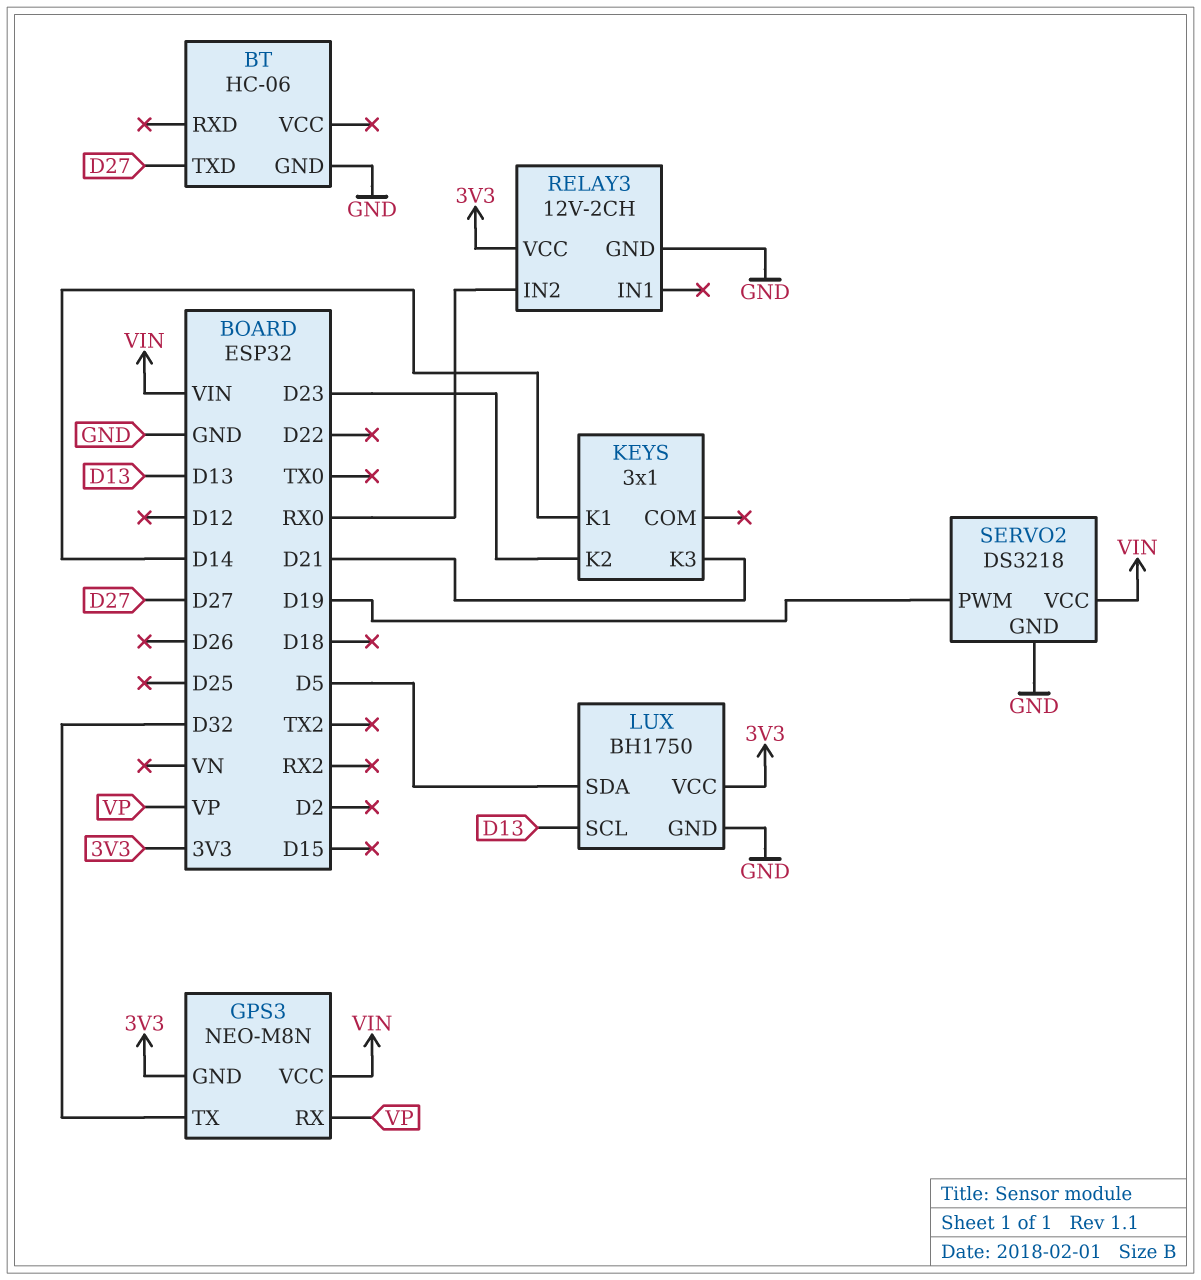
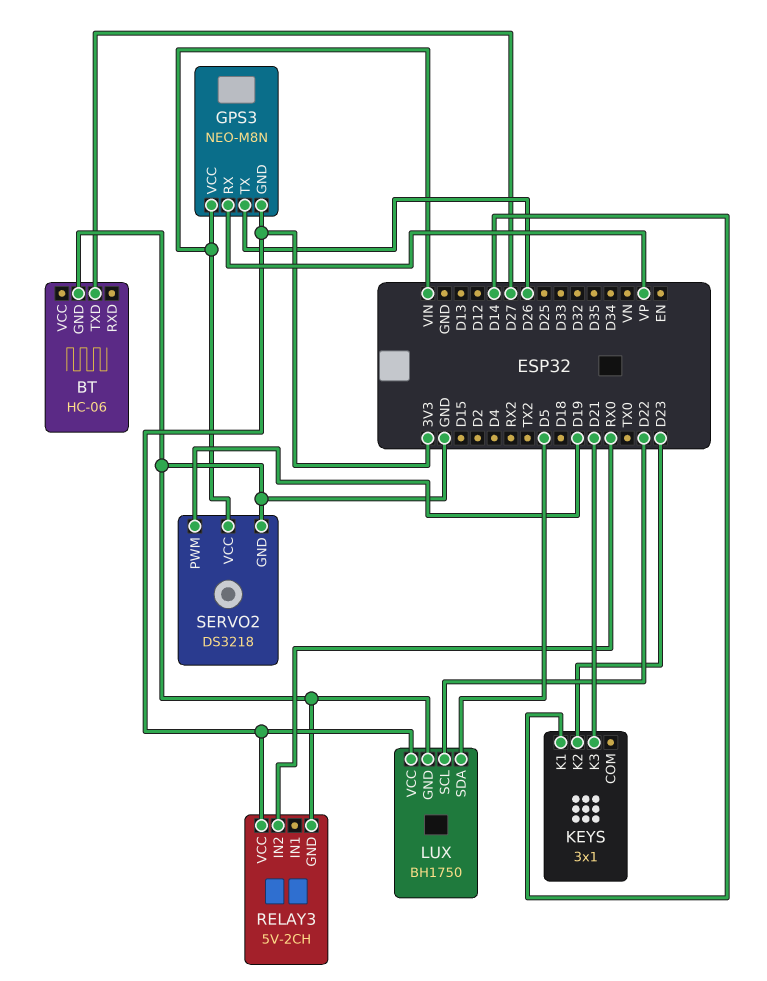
GPS3 pin TX: D32 -> D26
LUX pin SCL: D13 -> D22
RELAY3: 12V-2CH -> 5V-2CH

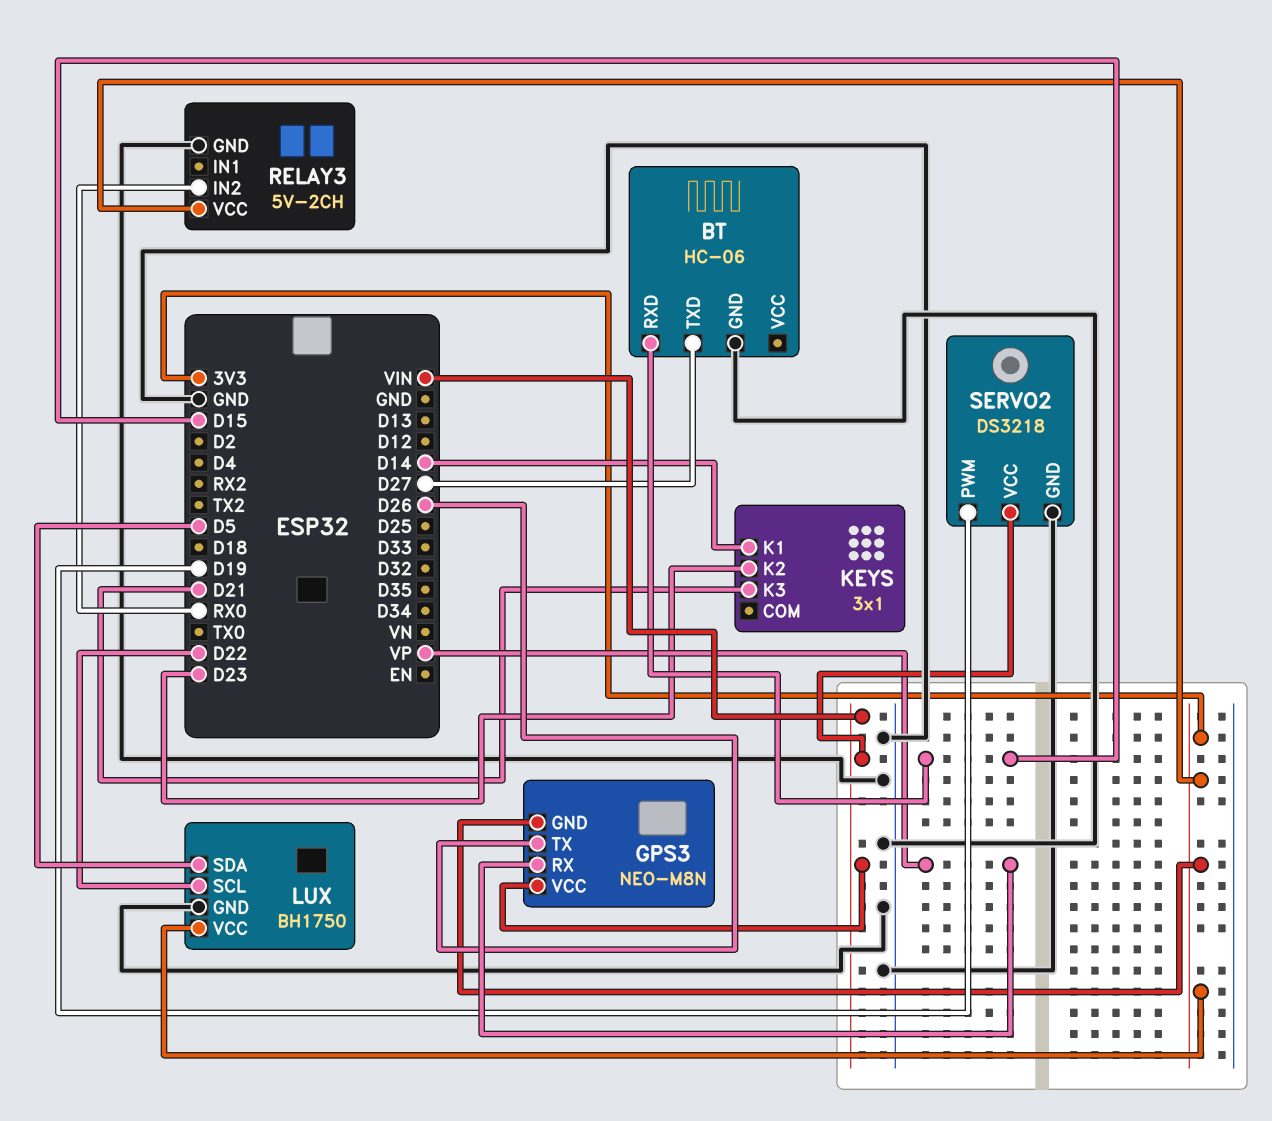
BT pin RXD: none -> D15

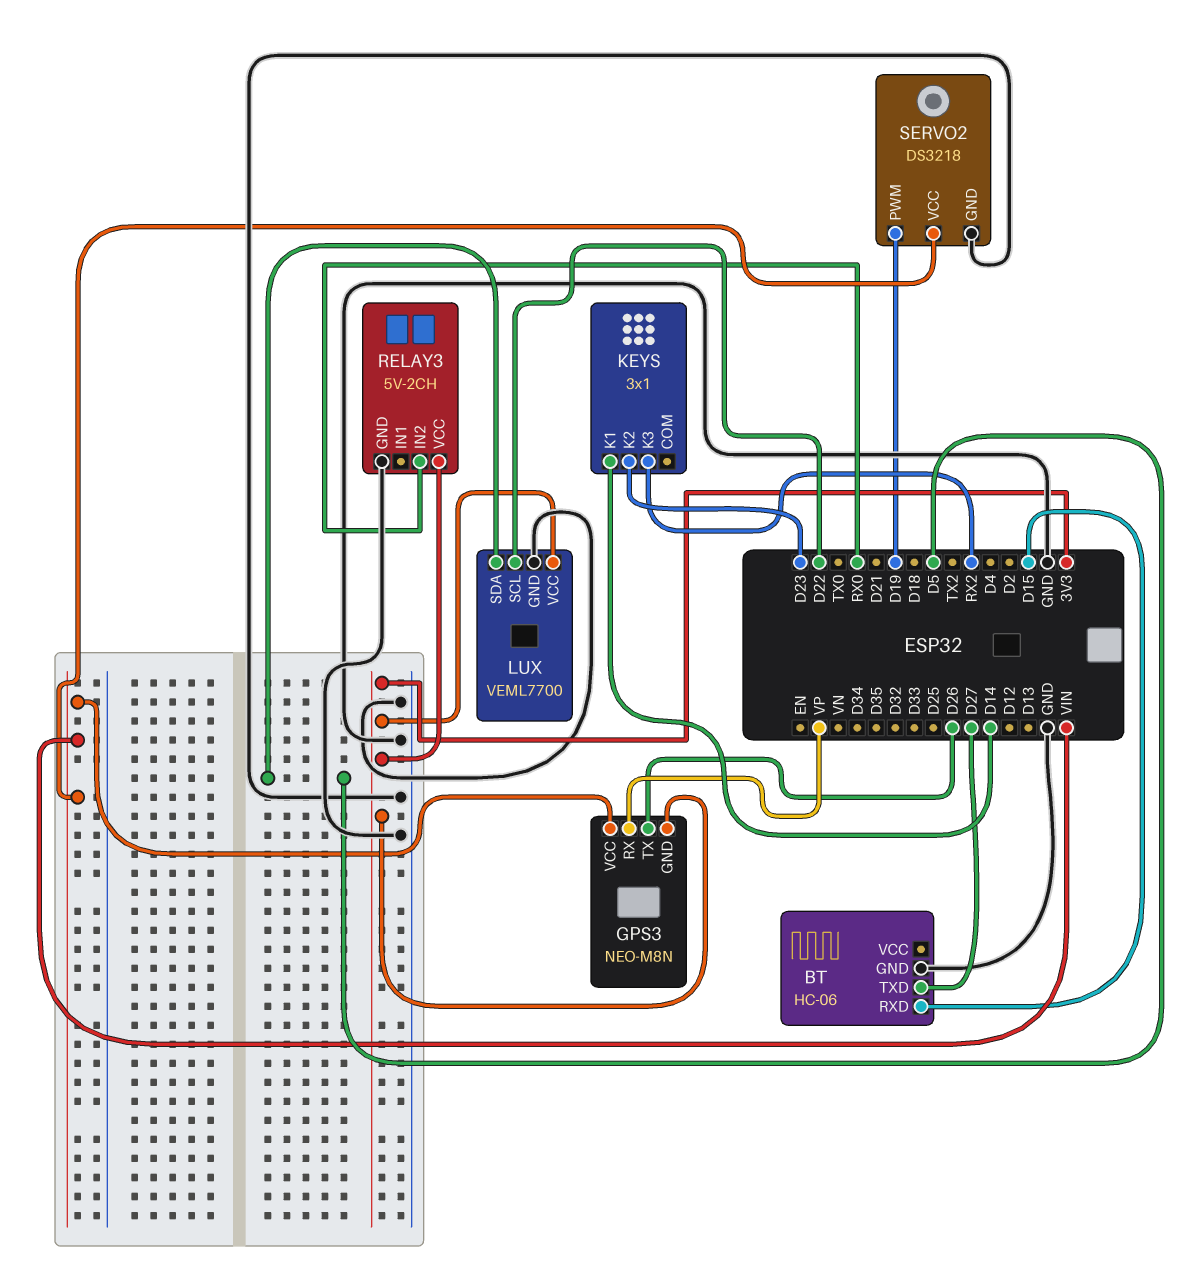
KEYS pin K3: D21 -> RX2
LUX: BH1750 -> VEML7700

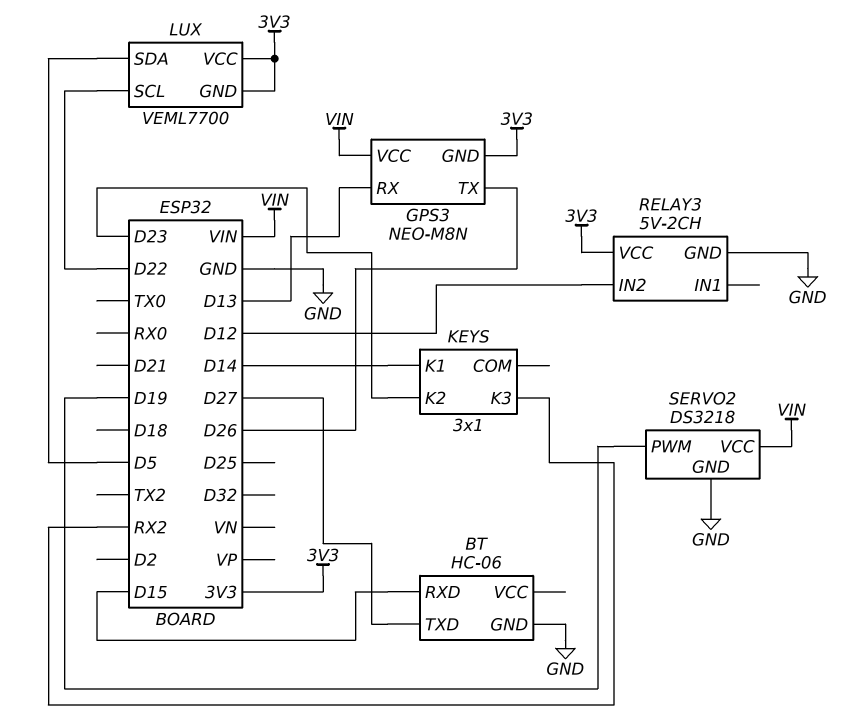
GPS3 pin RX: VP -> D13
LUX pin GND: GND -> 3V3
RELAY3 pin IN2: RX0 -> D12

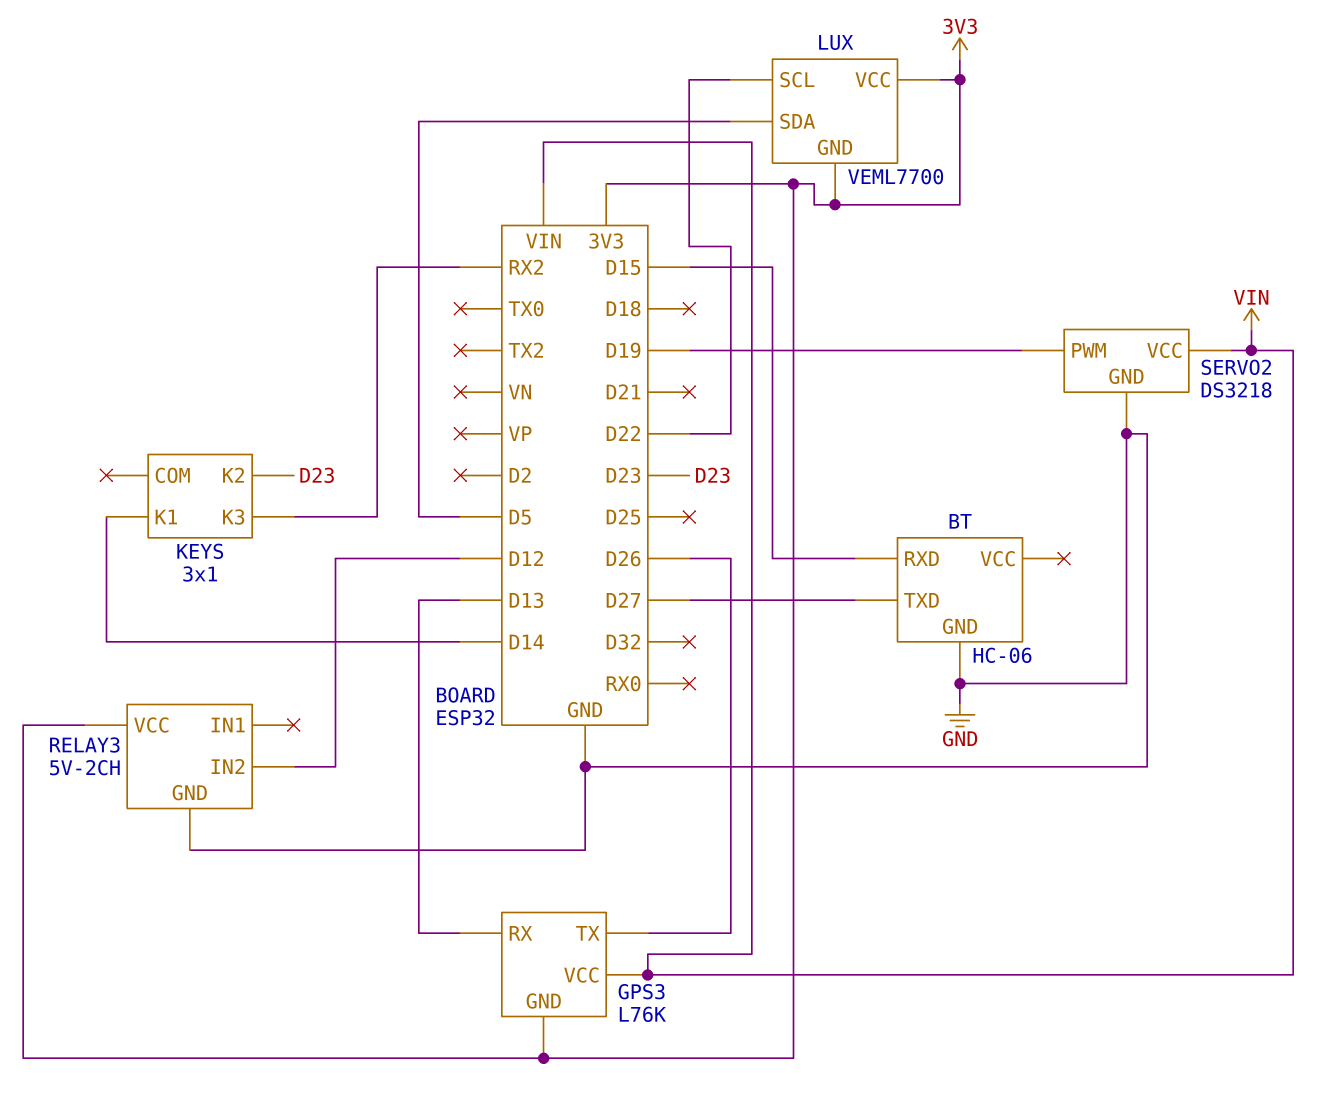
GPS3: NEO-M8N -> L76K

